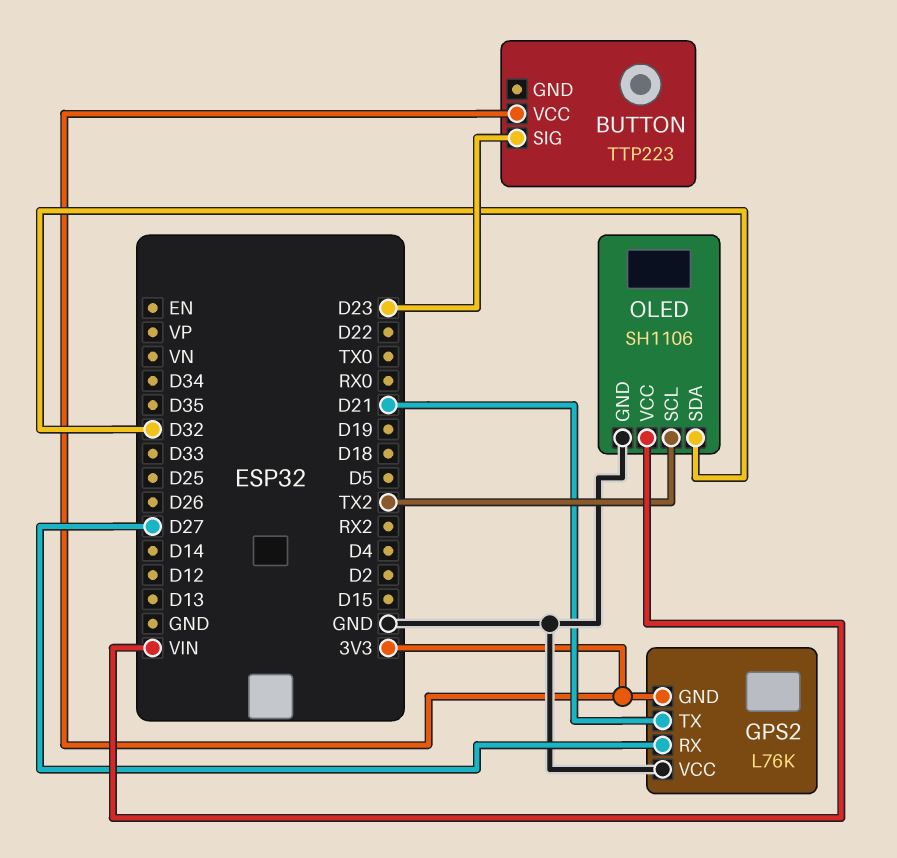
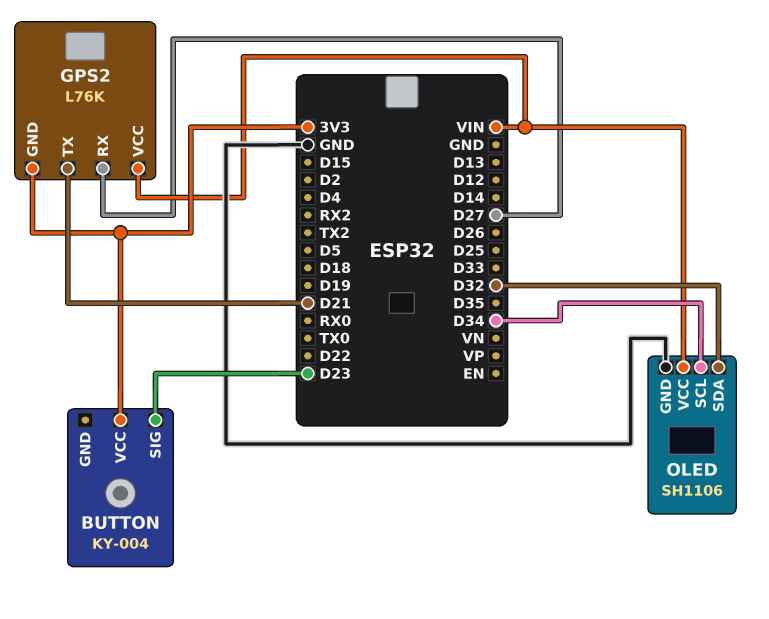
BUTTON: TTP223 -> KY-004
GPS2 pin VCC: GND -> VIN
OLED pin SCL: TX2 -> D34

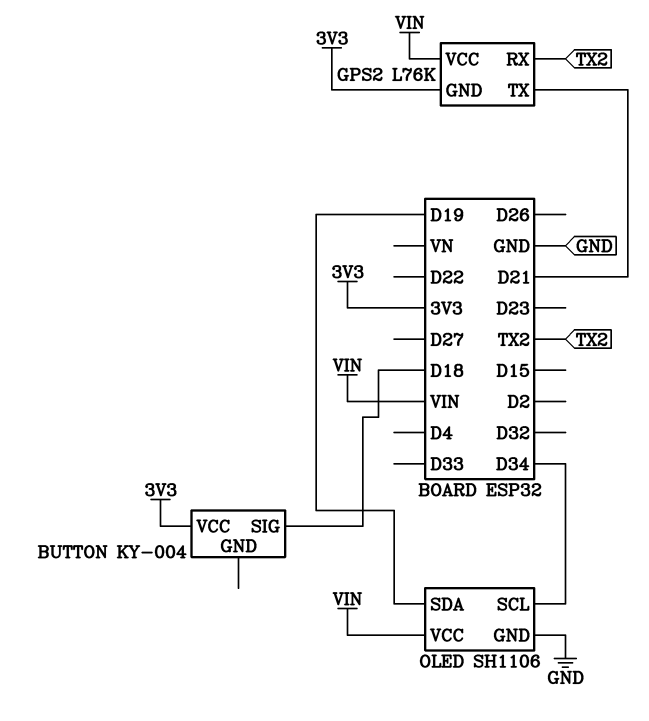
BUTTON pin SIG: D23 -> D18
GPS2 pin RX: D27 -> TX2
OLED pin SDA: D32 -> D19

